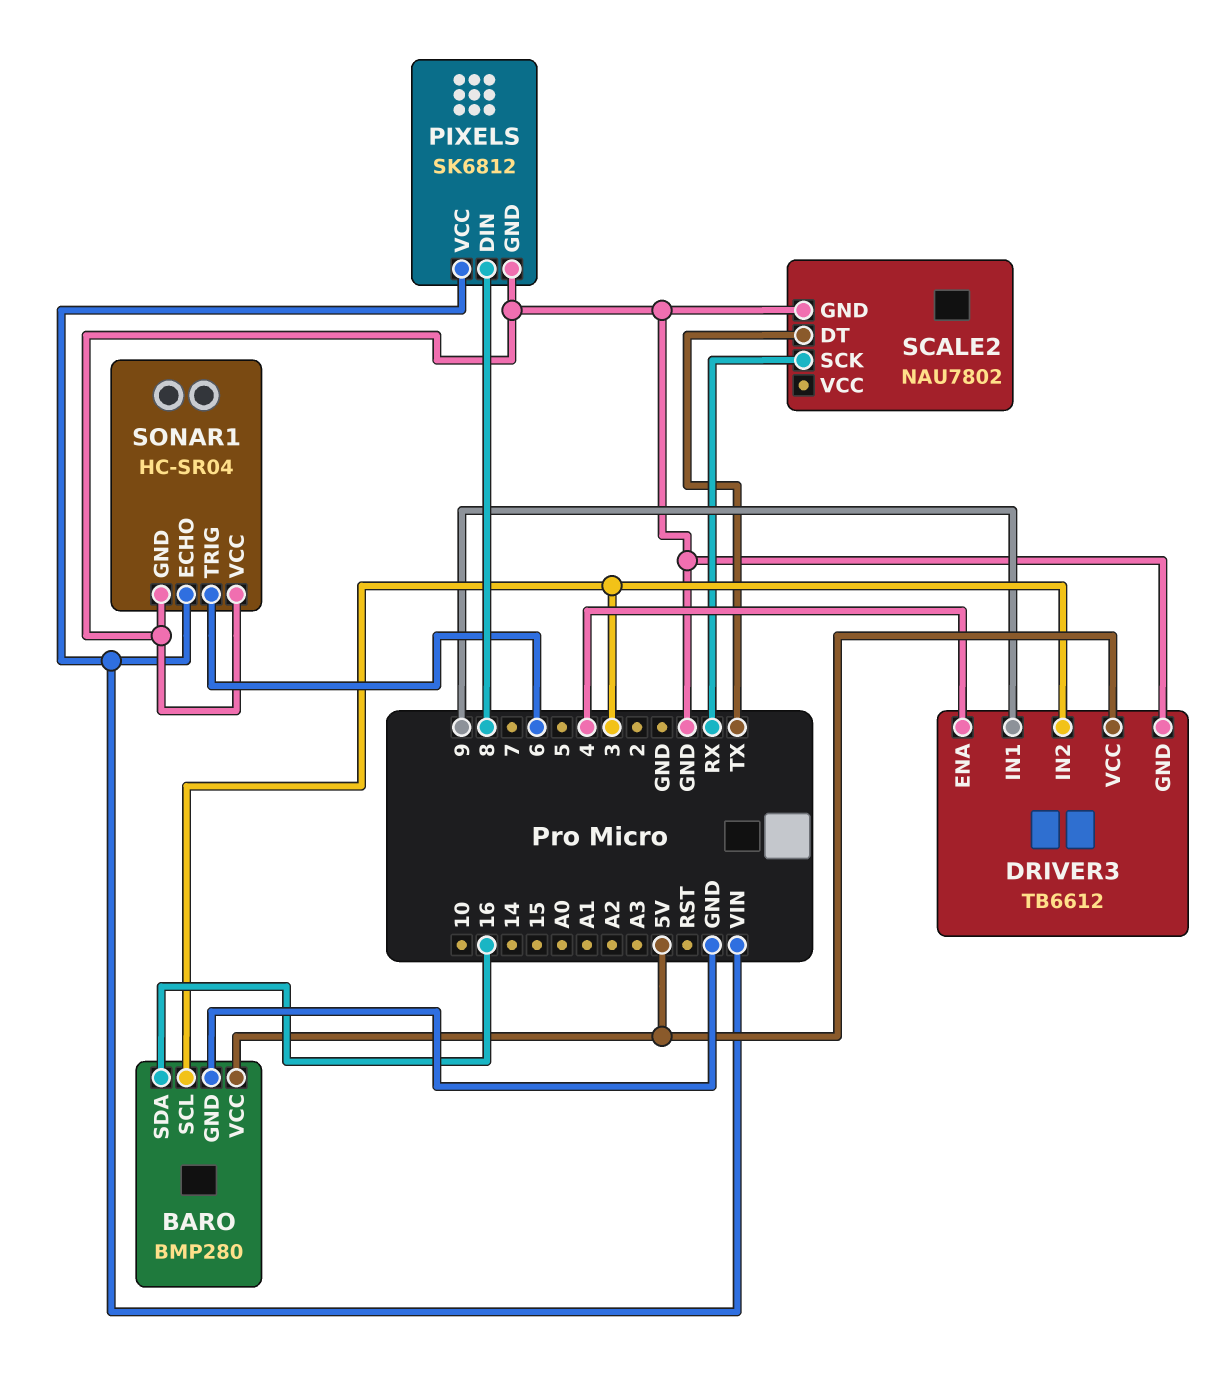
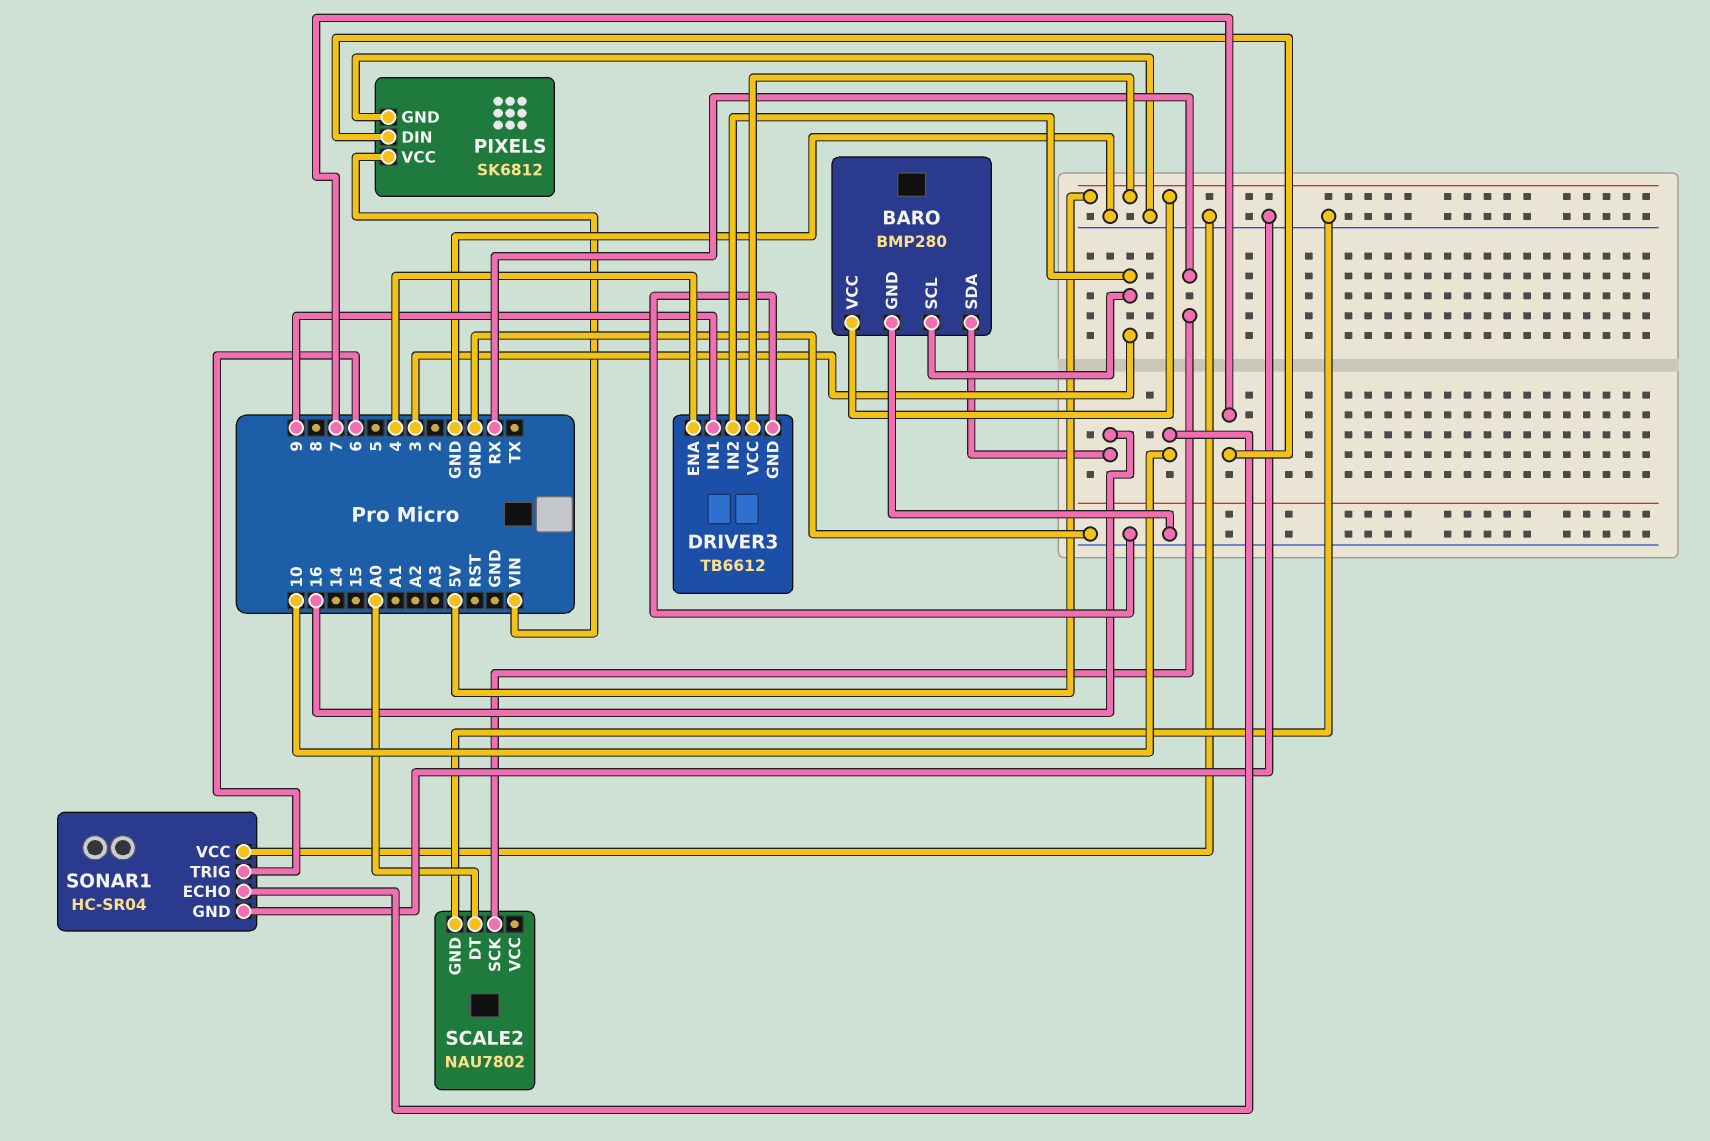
PIXELS pin DIN: 8 -> 7
SCALE2 pin DT: TX -> A0
SONAR1 pin ECHO: VIN -> 10

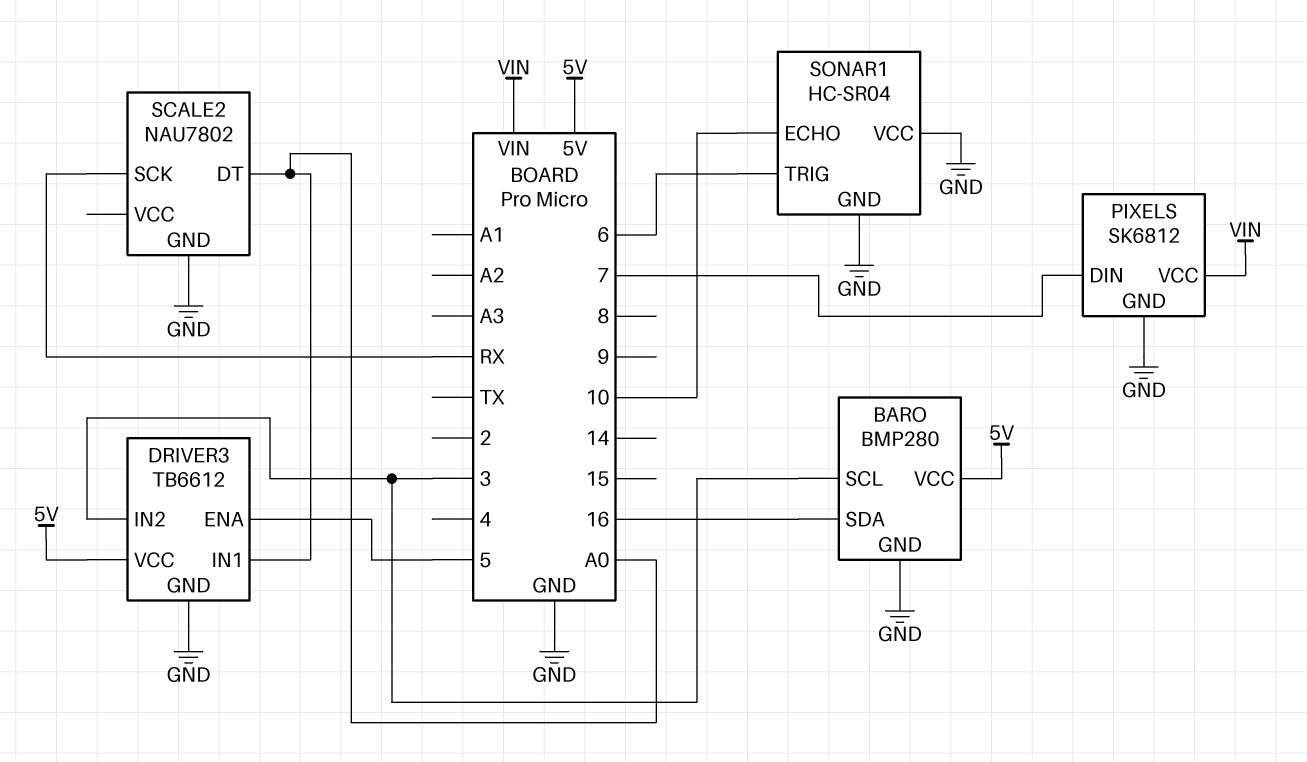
DRIVER3 pin ENA: 4 -> 5
DRIVER3 pin IN1: 9 -> A0

